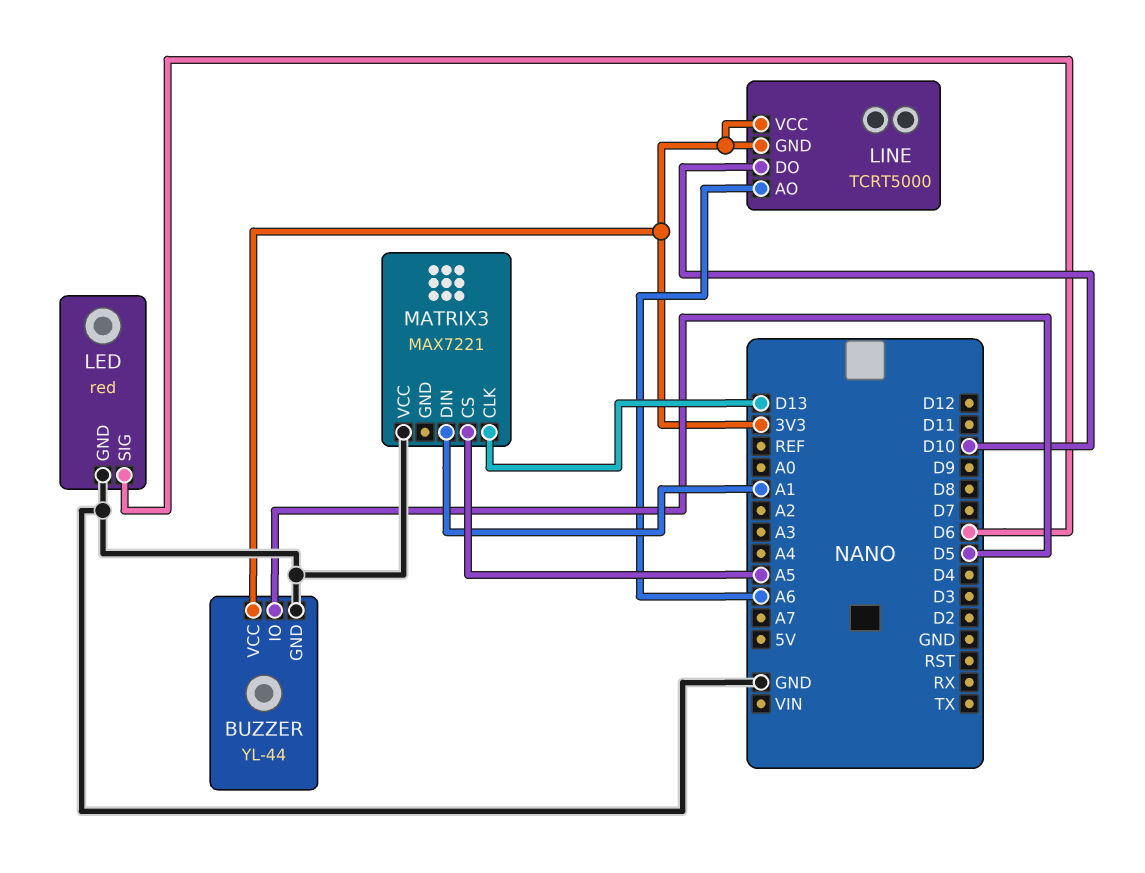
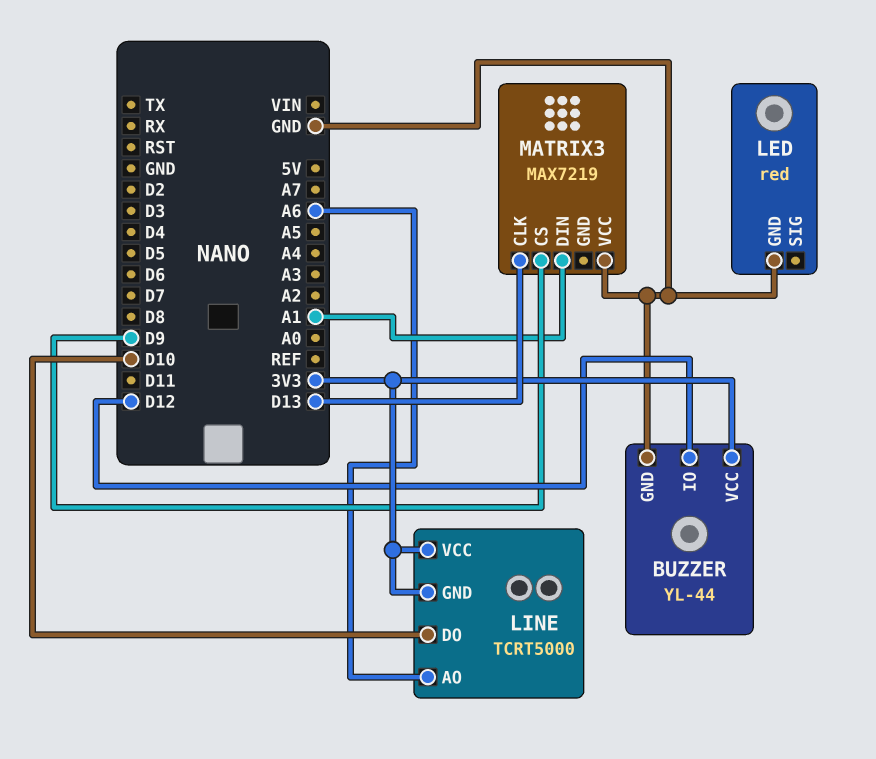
BUZZER pin IO: D5 -> D12
LED pin SIG: D6 -> none
MATRIX3: MAX7221 -> MAX7219
MATRIX3 pin CS: A5 -> D9

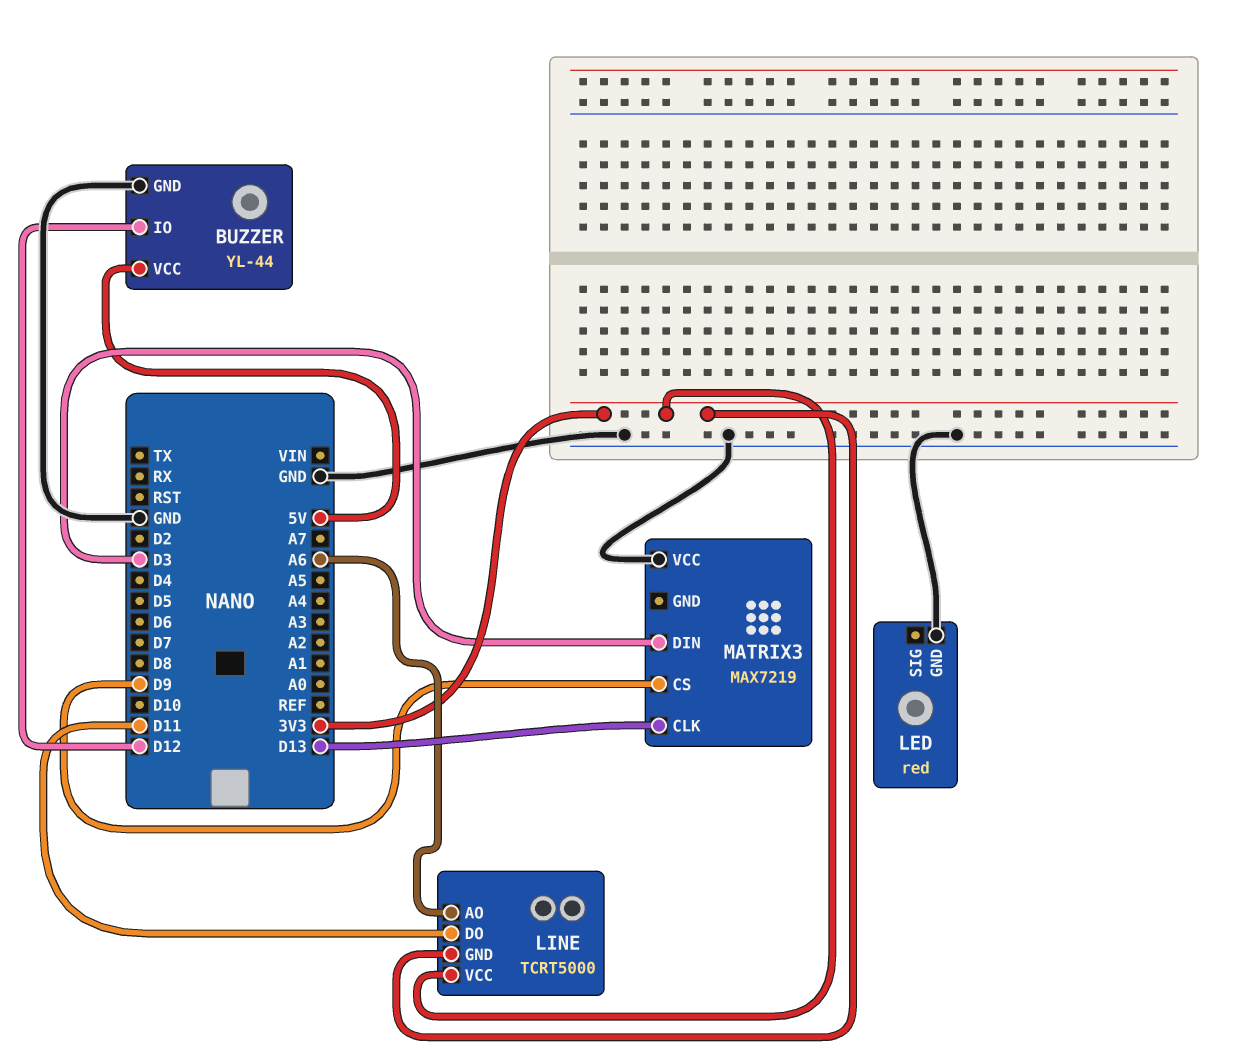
BUZZER pin VCC: 3V3 -> 5V
LINE pin DO: D10 -> D11
MATRIX3 pin DIN: A1 -> D3

